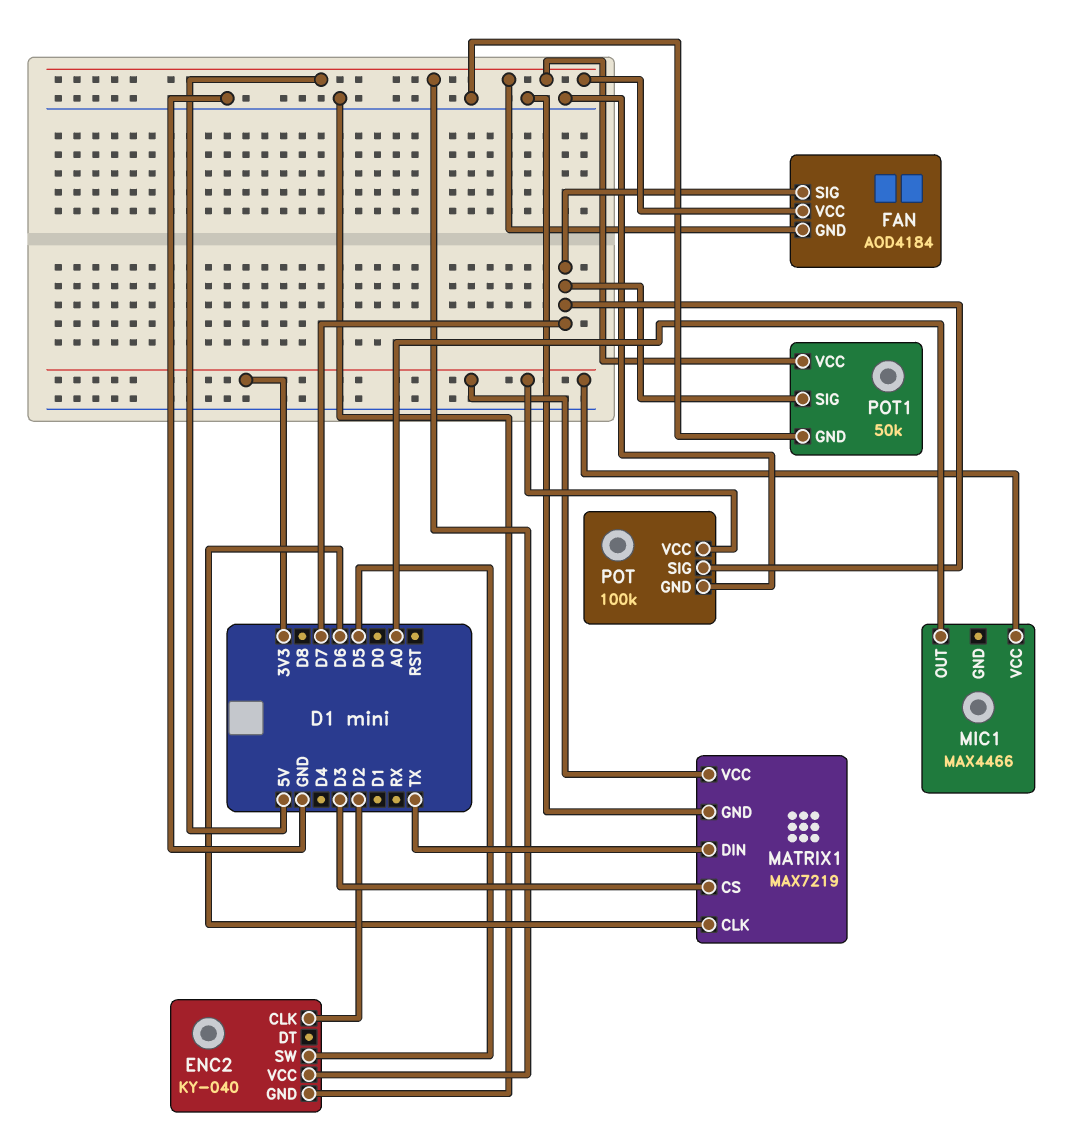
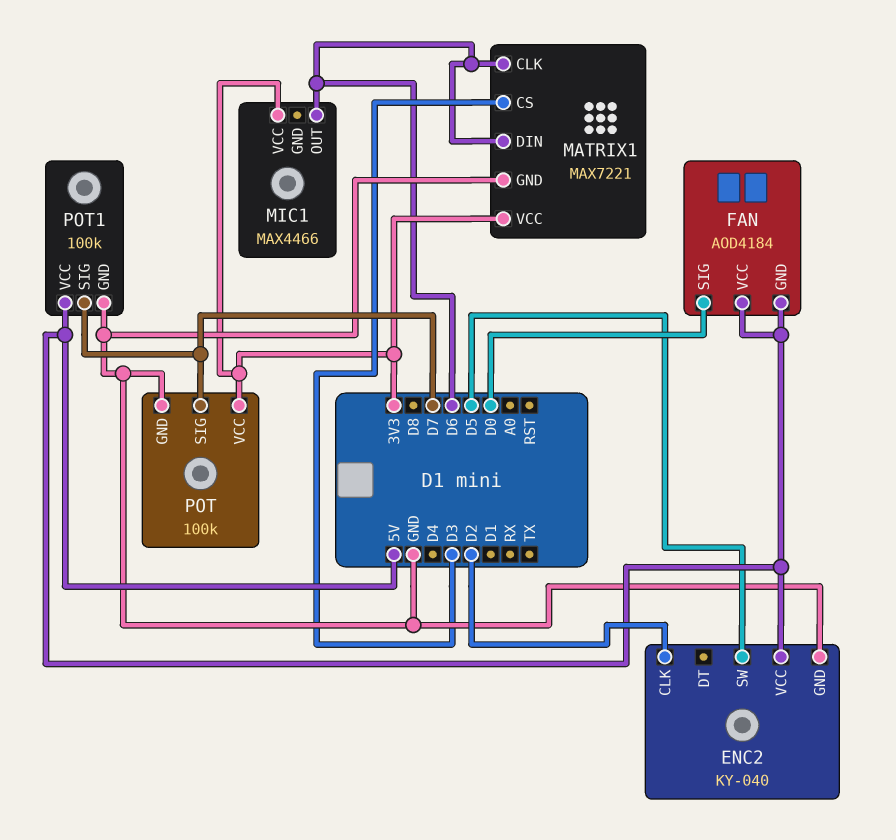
FAN pin SIG: D7 -> D0
MATRIX1: MAX7219 -> MAX7221
MATRIX1 pin DIN: TX -> D6
MIC1 pin OUT: A0 -> D6
POT1: 50k -> 100k

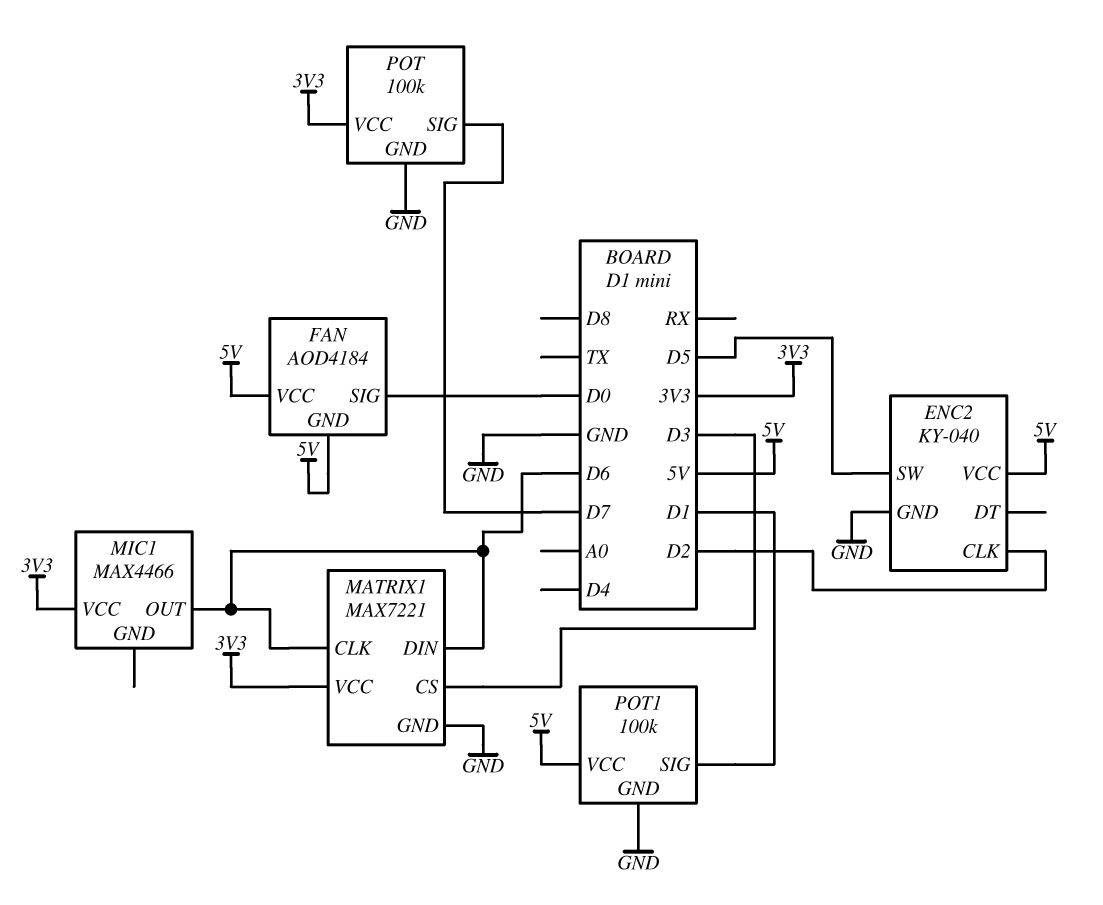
POT1 pin SIG: D7 -> D1

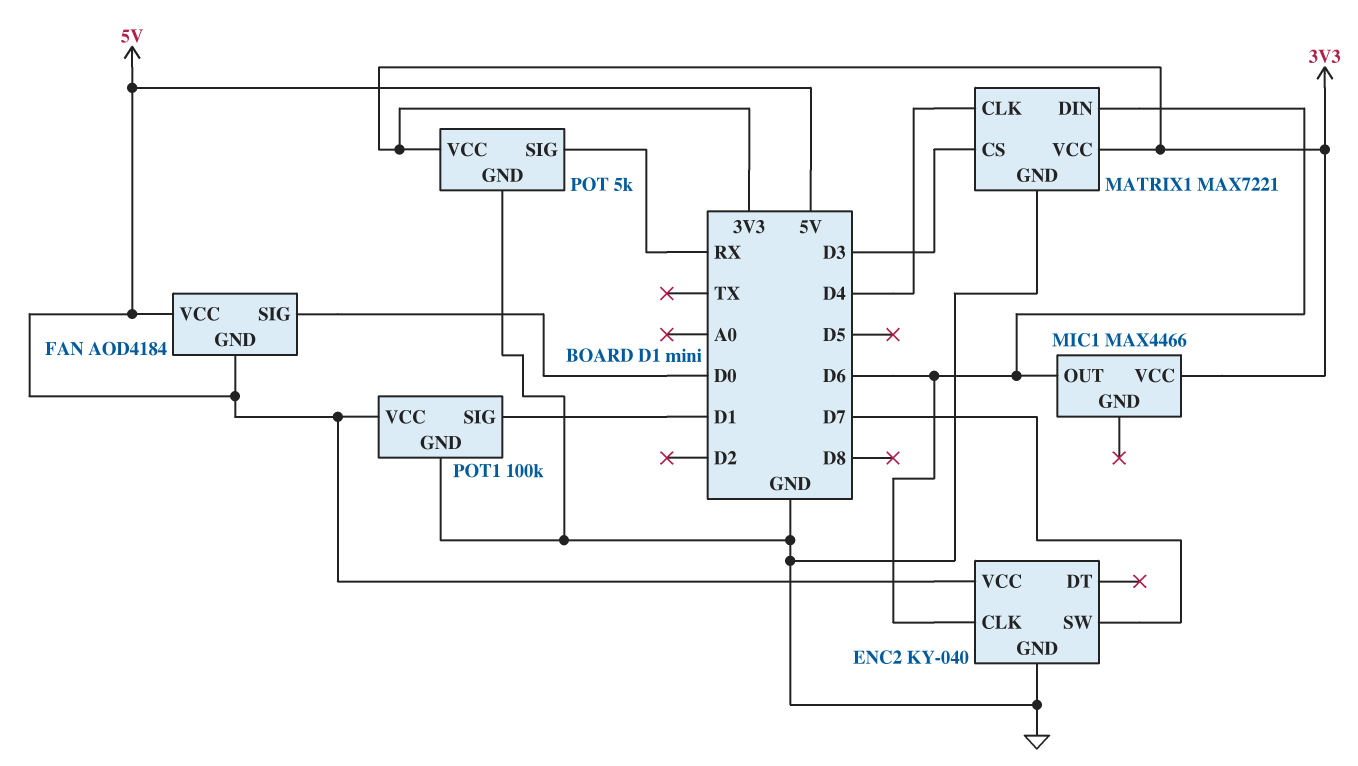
ENC2 pin CLK: D2 -> D6
ENC2 pin SW: D5 -> D7
MATRIX1 pin CLK: D6 -> D4
POT: 100k -> 5k
POT pin SIG: D7 -> RX

